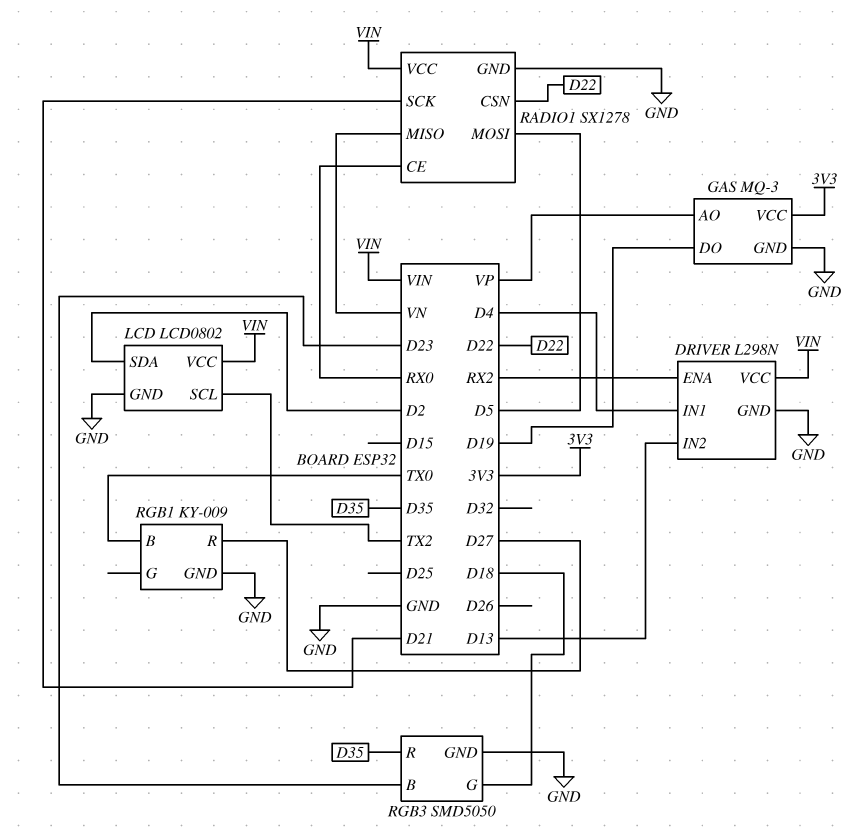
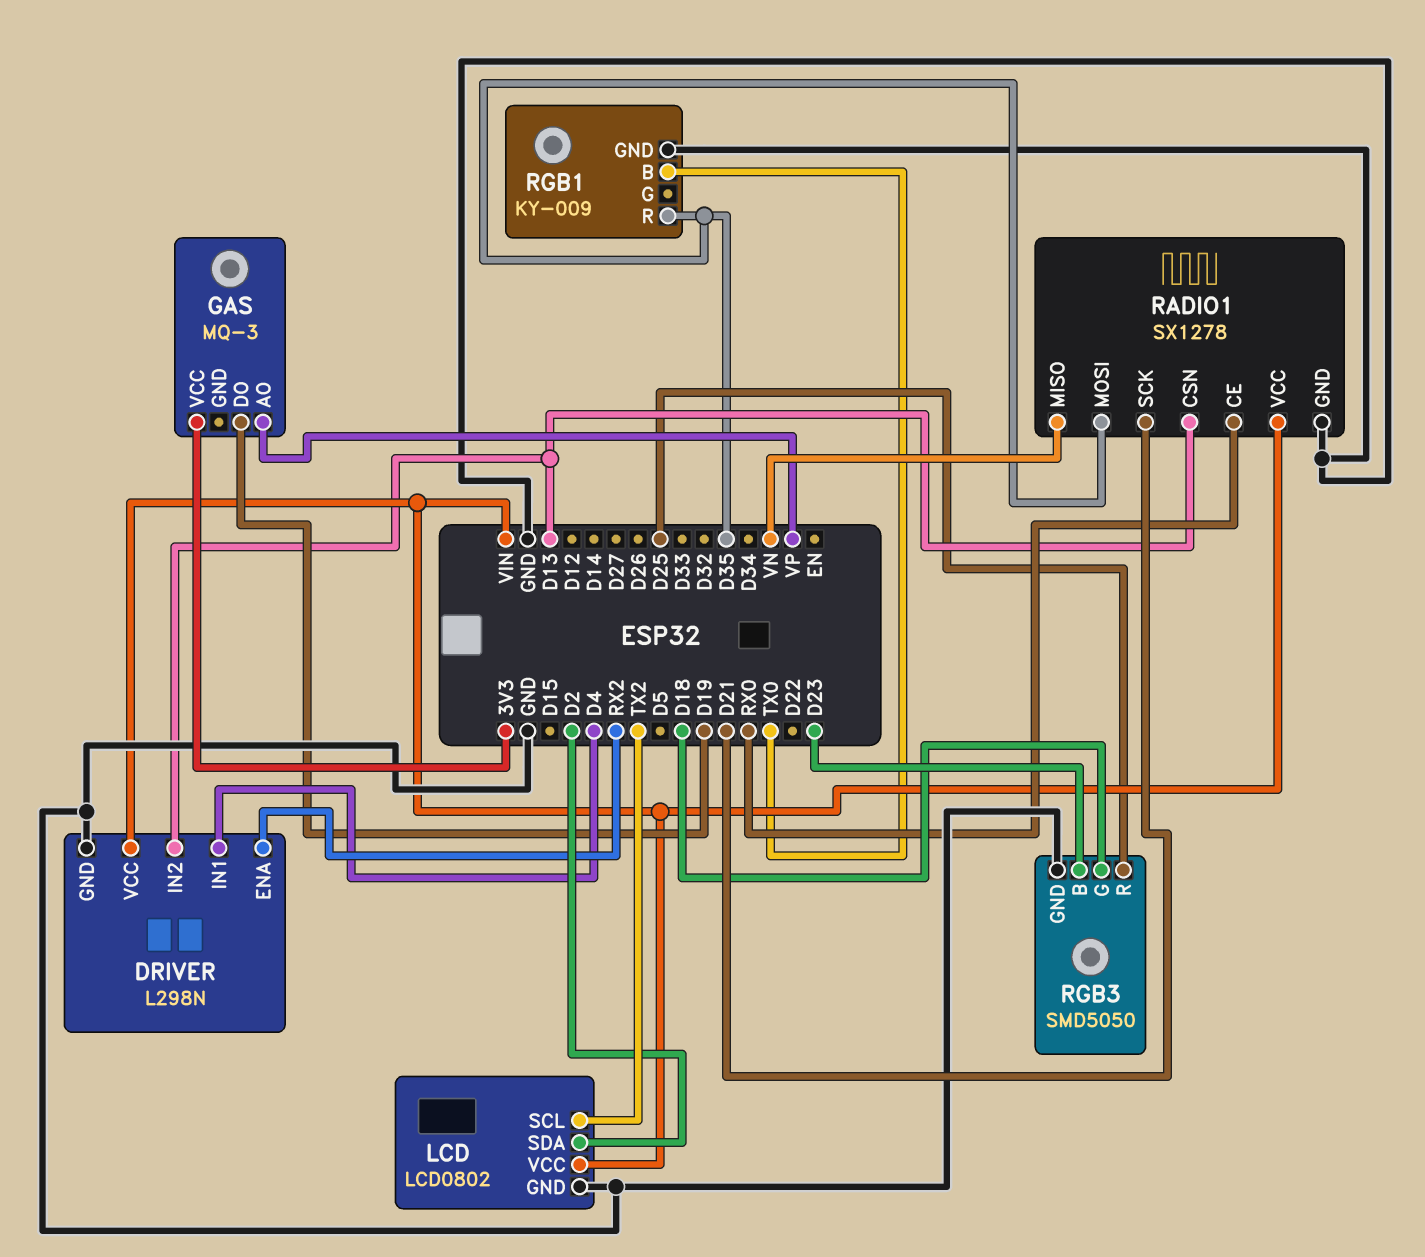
GAS pin GND: GND -> none
RADIO1 pin CSN: D22 -> D13
RADIO1 pin MOSI: D5 -> D35
RGB1 pin R: D27 -> D35
RGB3 pin R: D35 -> D25

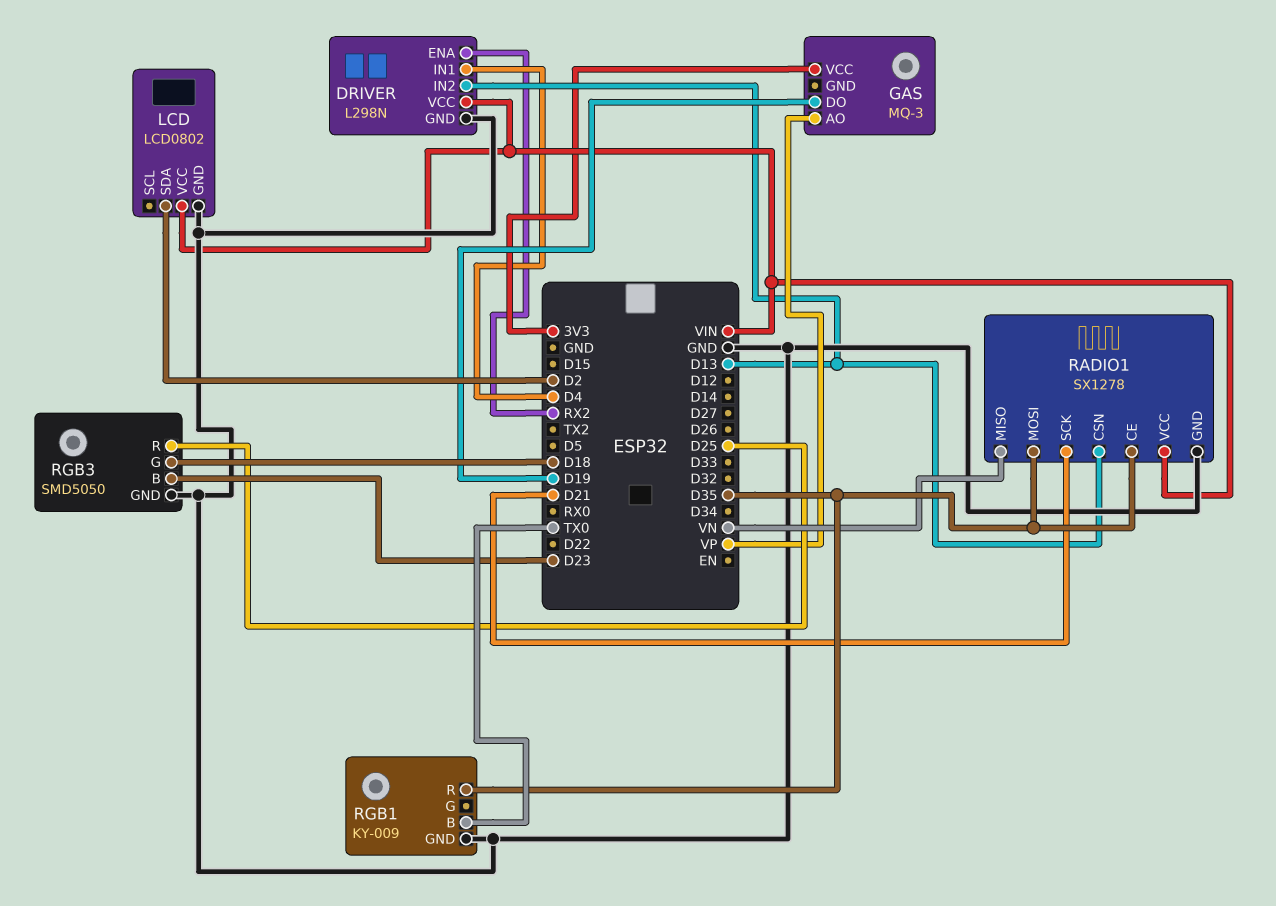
LCD pin SCL: TX2 -> none
RADIO1 pin CE: RX0 -> D35

